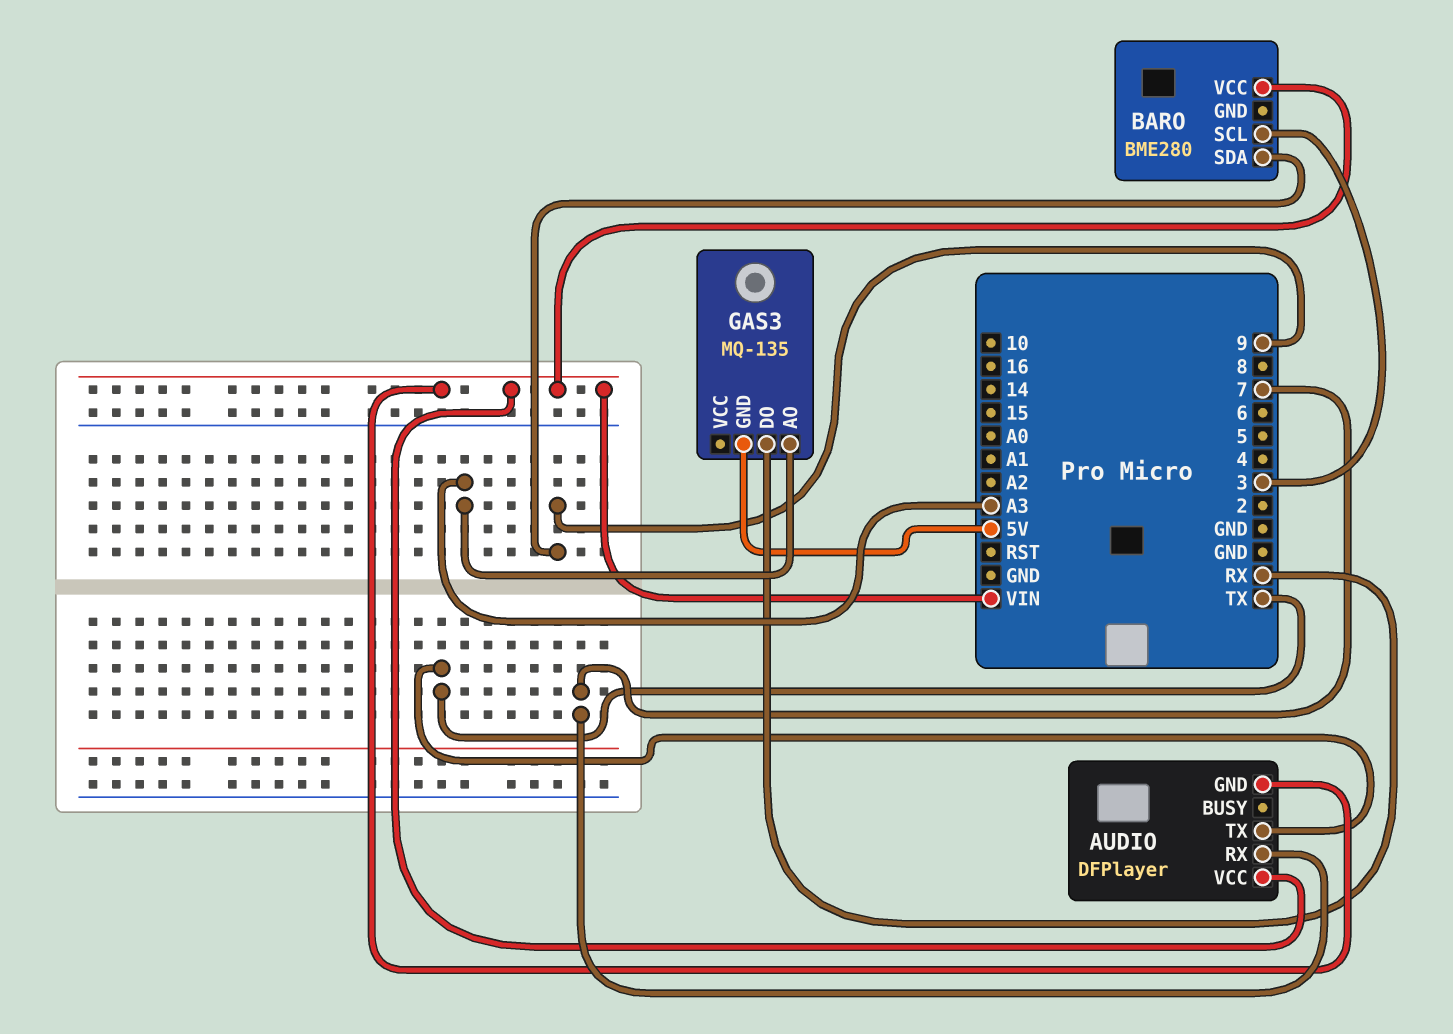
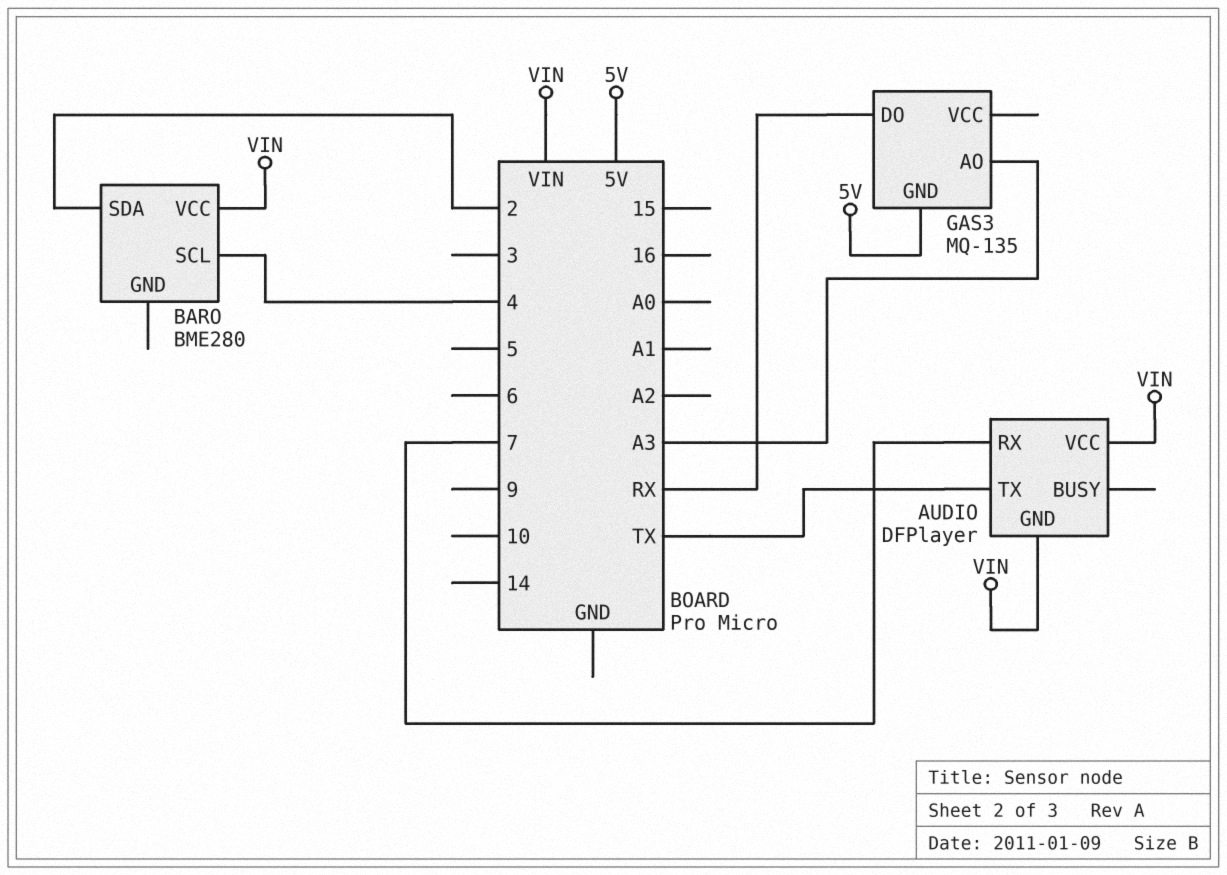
BARO pin SCL: 3 -> 4
BARO pin SDA: 9 -> 2

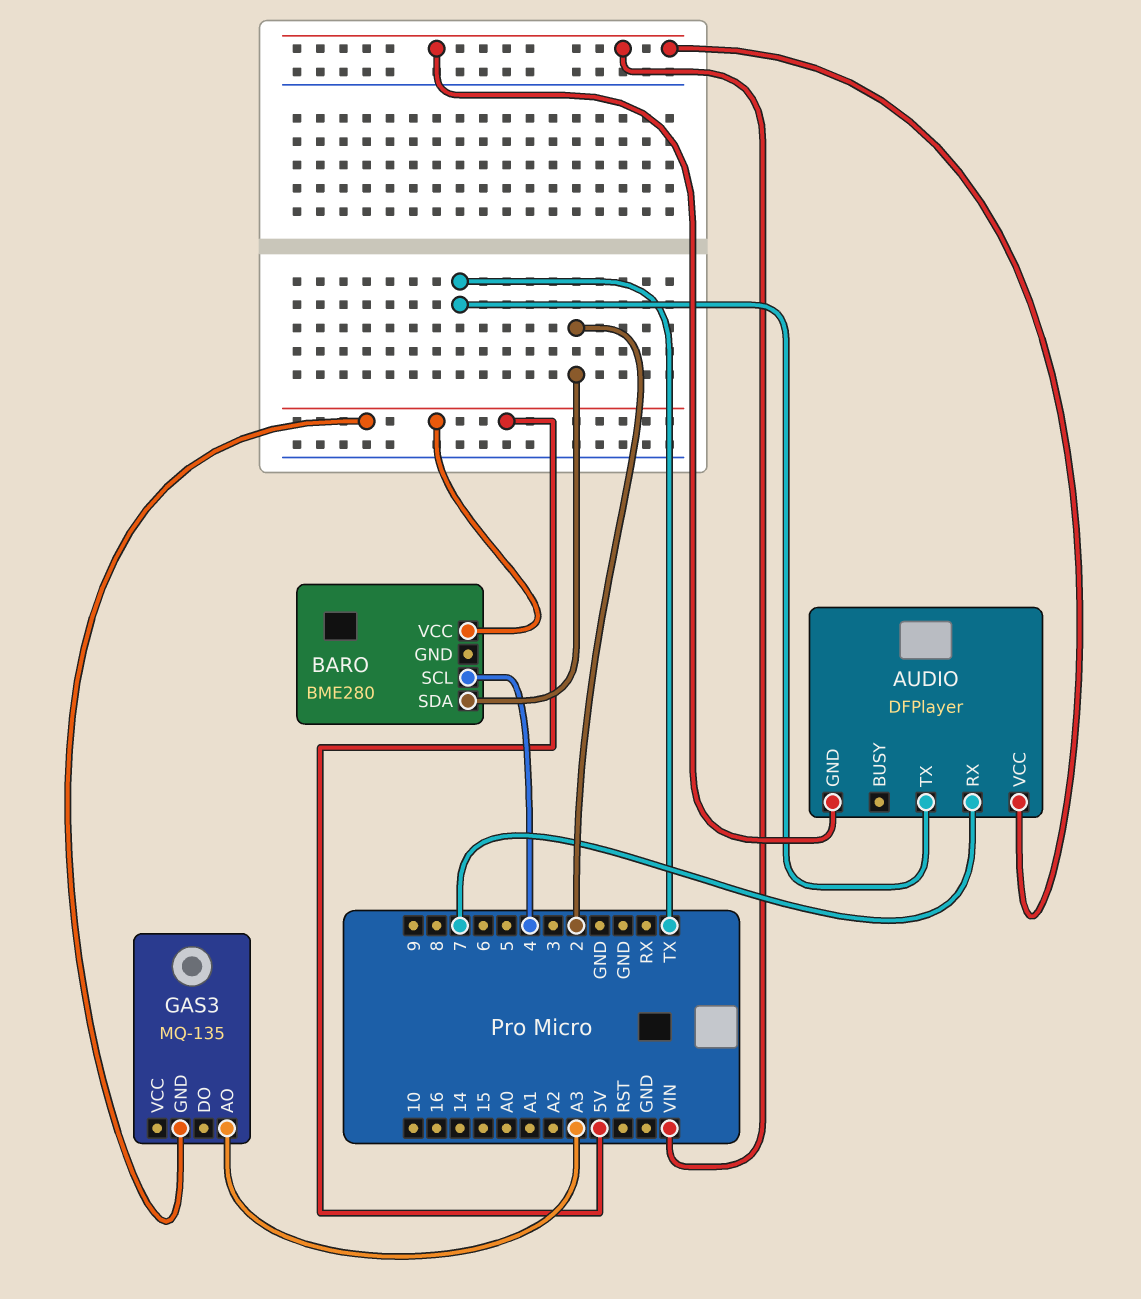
BARO pin VCC: VIN -> 5V
GAS3 pin DO: RX -> none

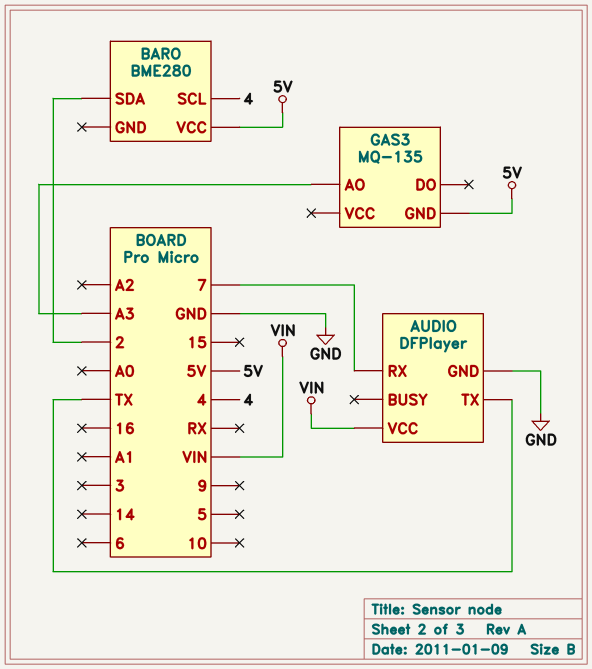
AUDIO pin GND: VIN -> GND

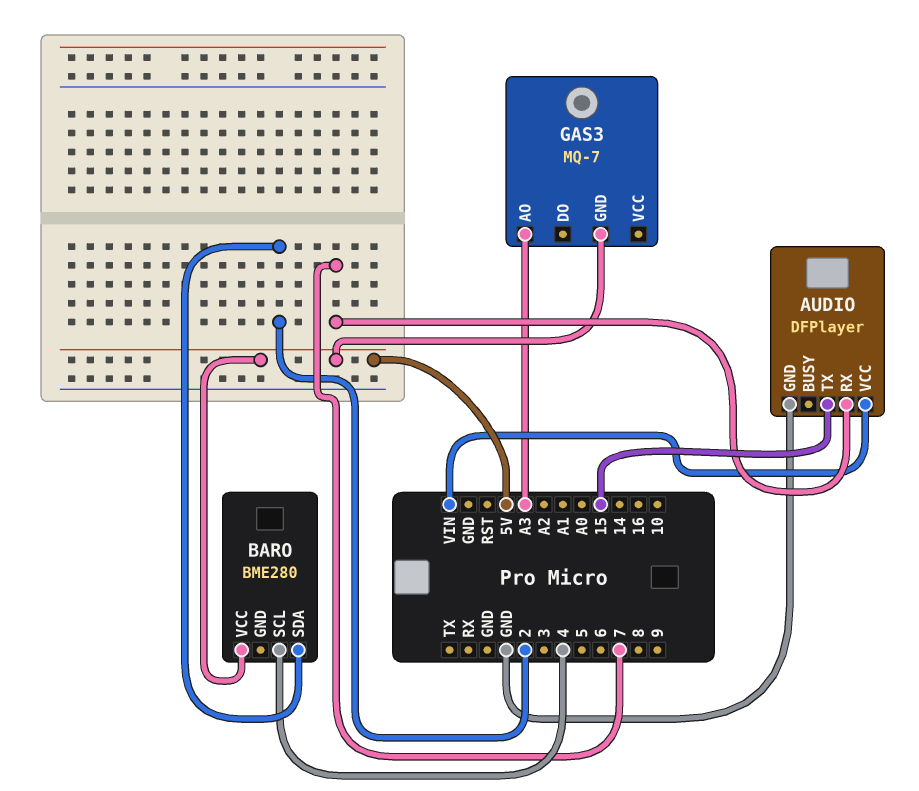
AUDIO pin TX: TX -> 15
GAS3: MQ-135 -> MQ-7

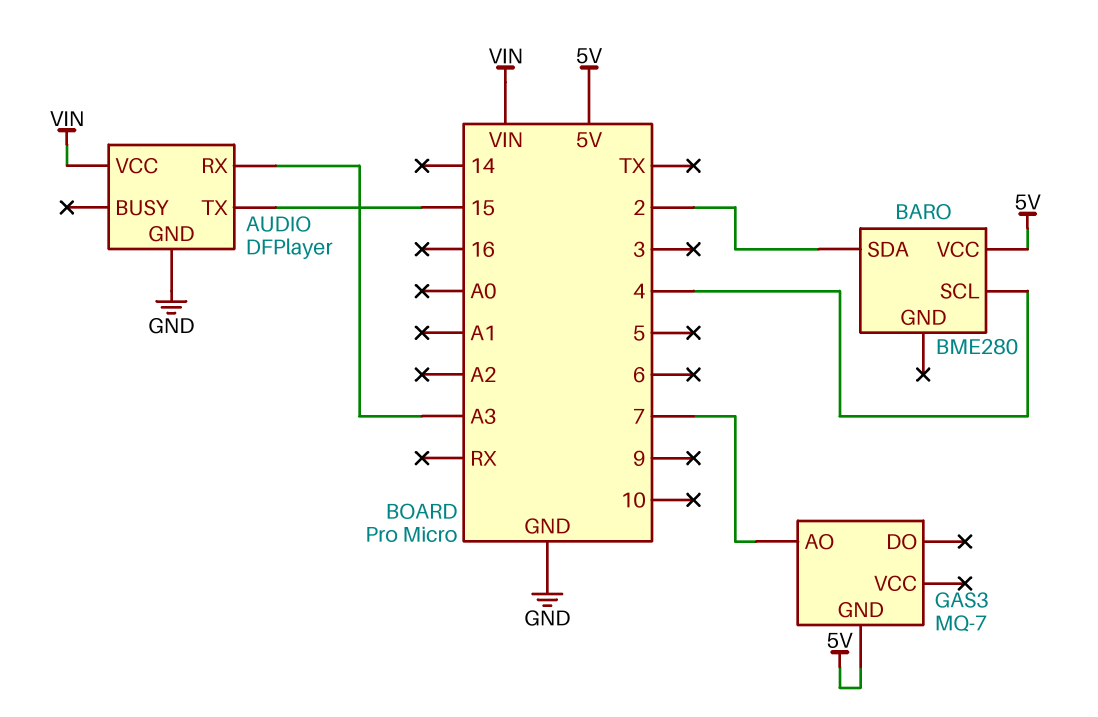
AUDIO pin RX: 7 -> A3
GAS3 pin AO: A3 -> 7

